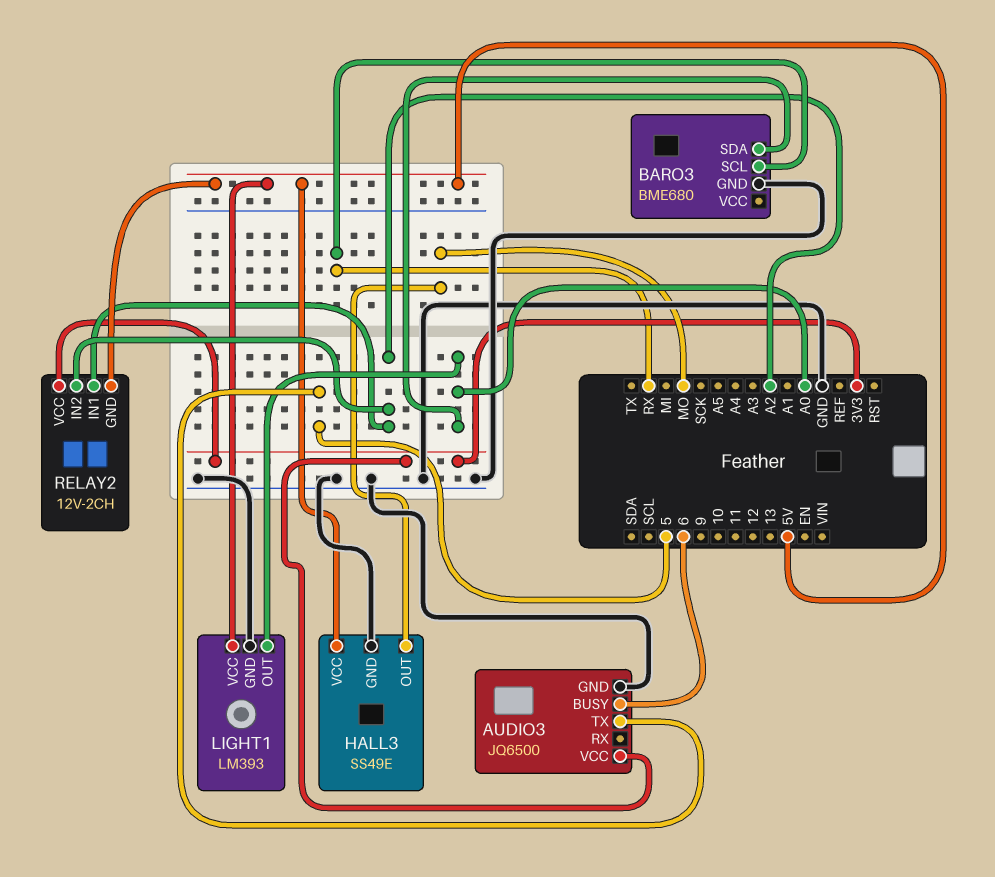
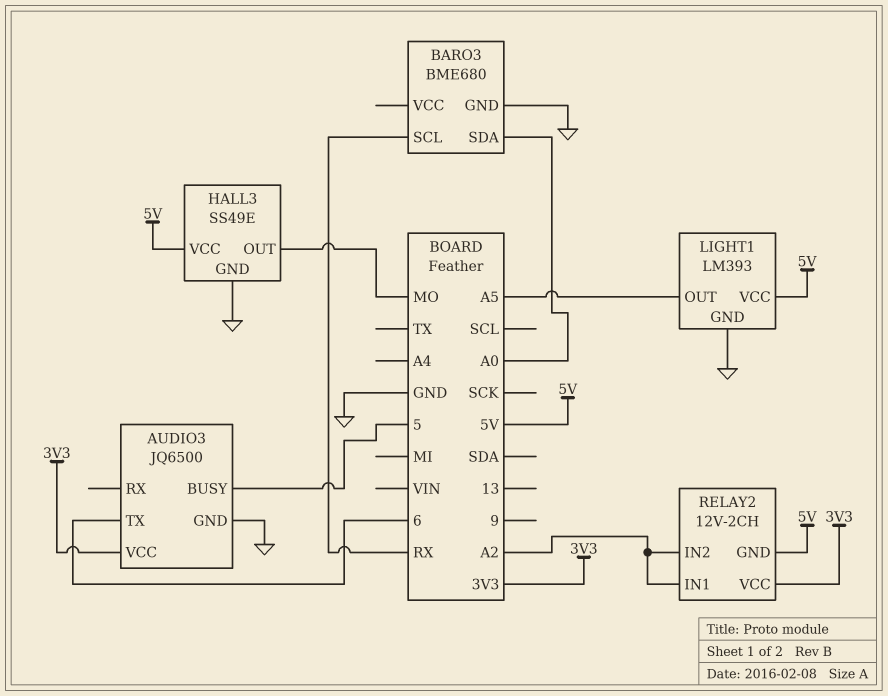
AUDIO3 pin BUSY: 6 -> 5
AUDIO3 pin TX: 5 -> 6
LIGHT1 pin OUT: A0 -> A5

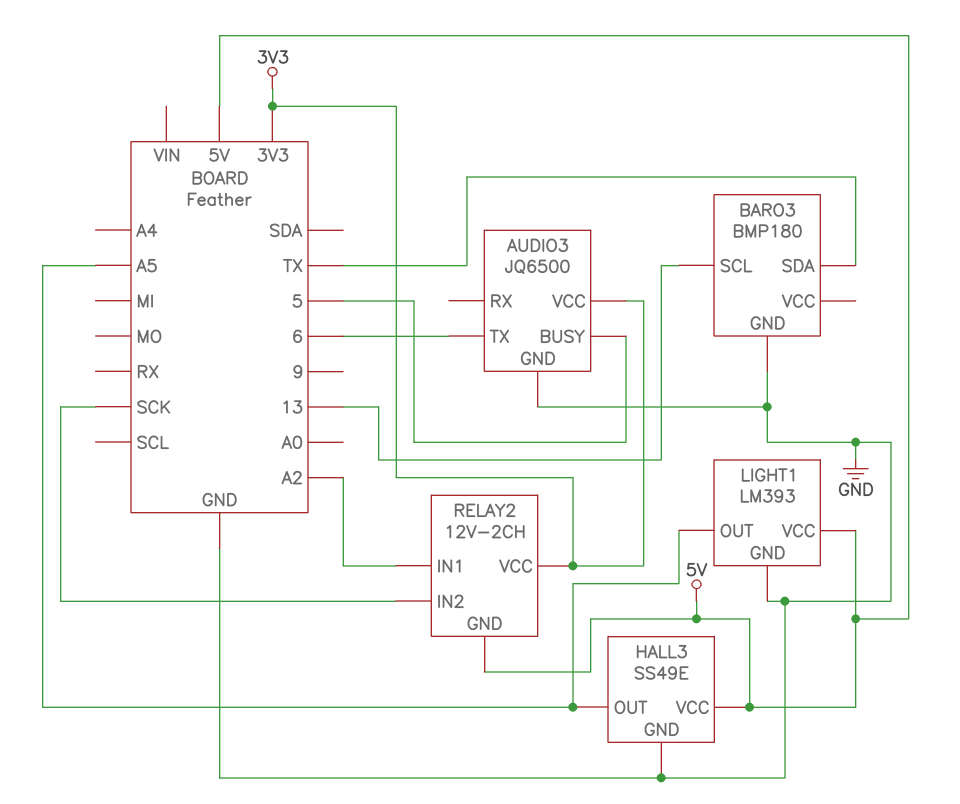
BARO3: BME680 -> BMP180
BARO3 pin SCL: RX -> 13
BARO3 pin SDA: A0 -> TX
HALL3 pin OUT: MO -> A5
RELAY2 pin IN2: A2 -> SCK

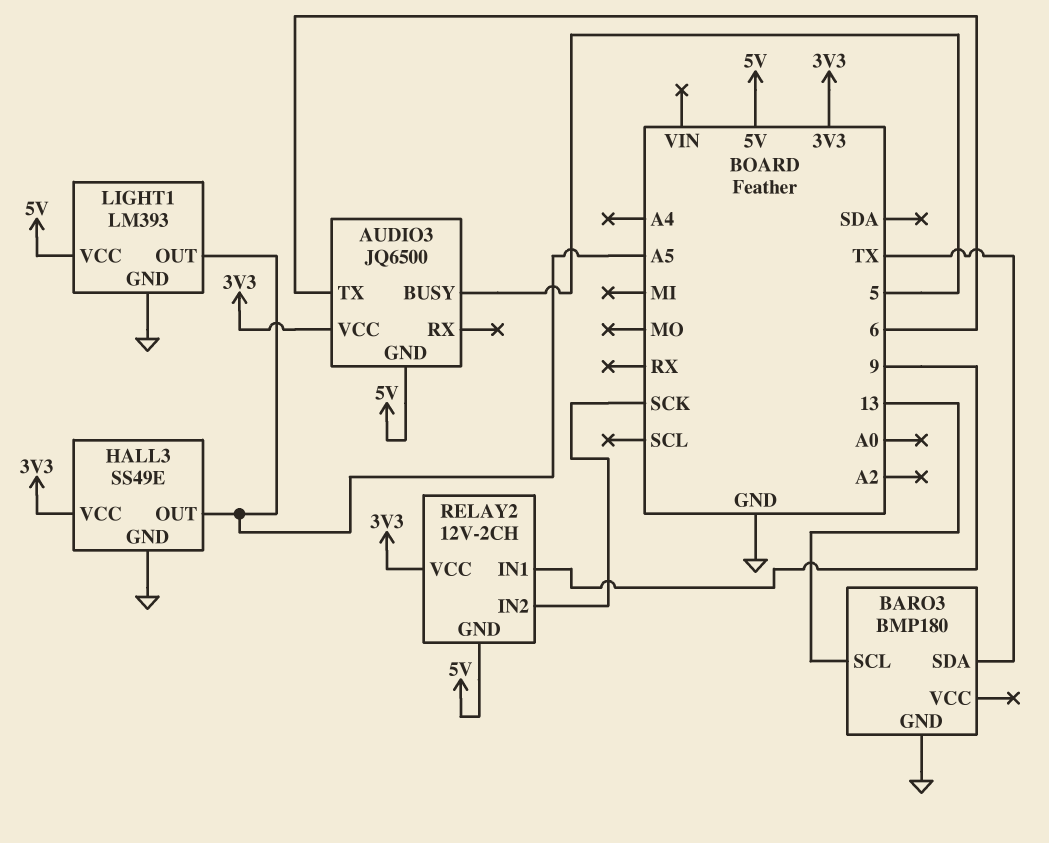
AUDIO3 pin GND: GND -> 5V
HALL3 pin VCC: 5V -> 3V3
RELAY2 pin IN1: A2 -> 9

